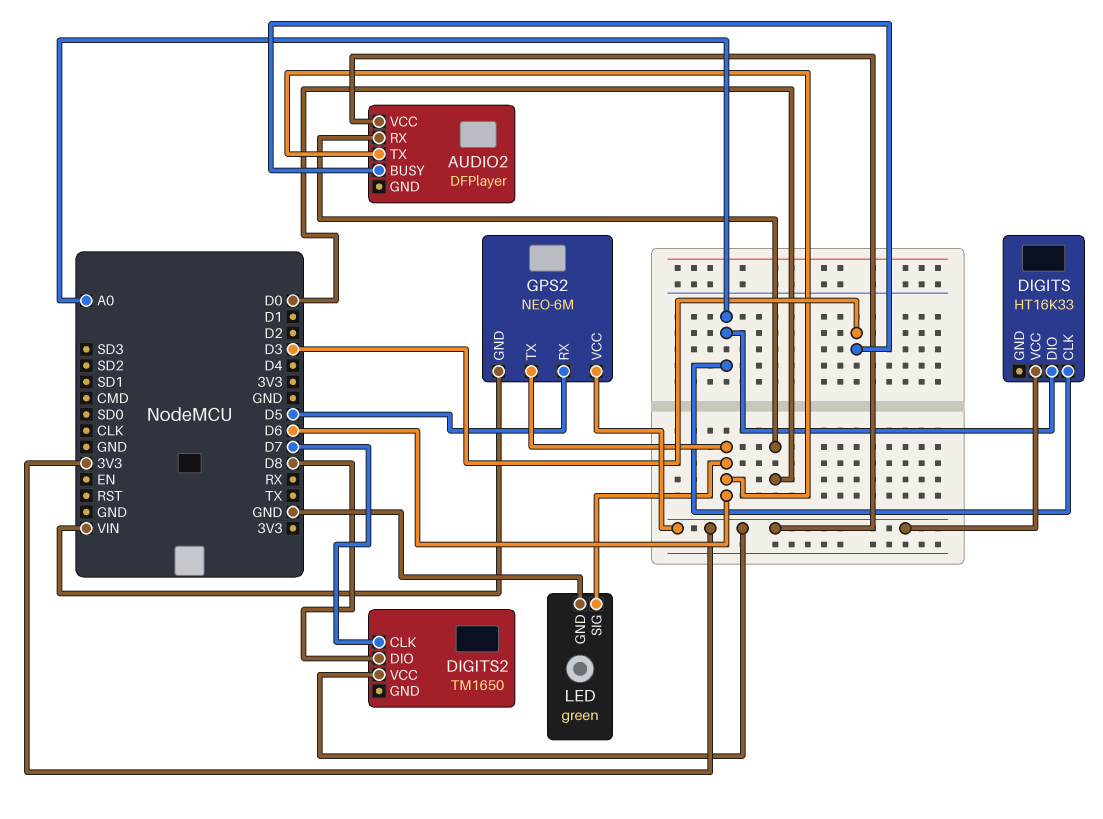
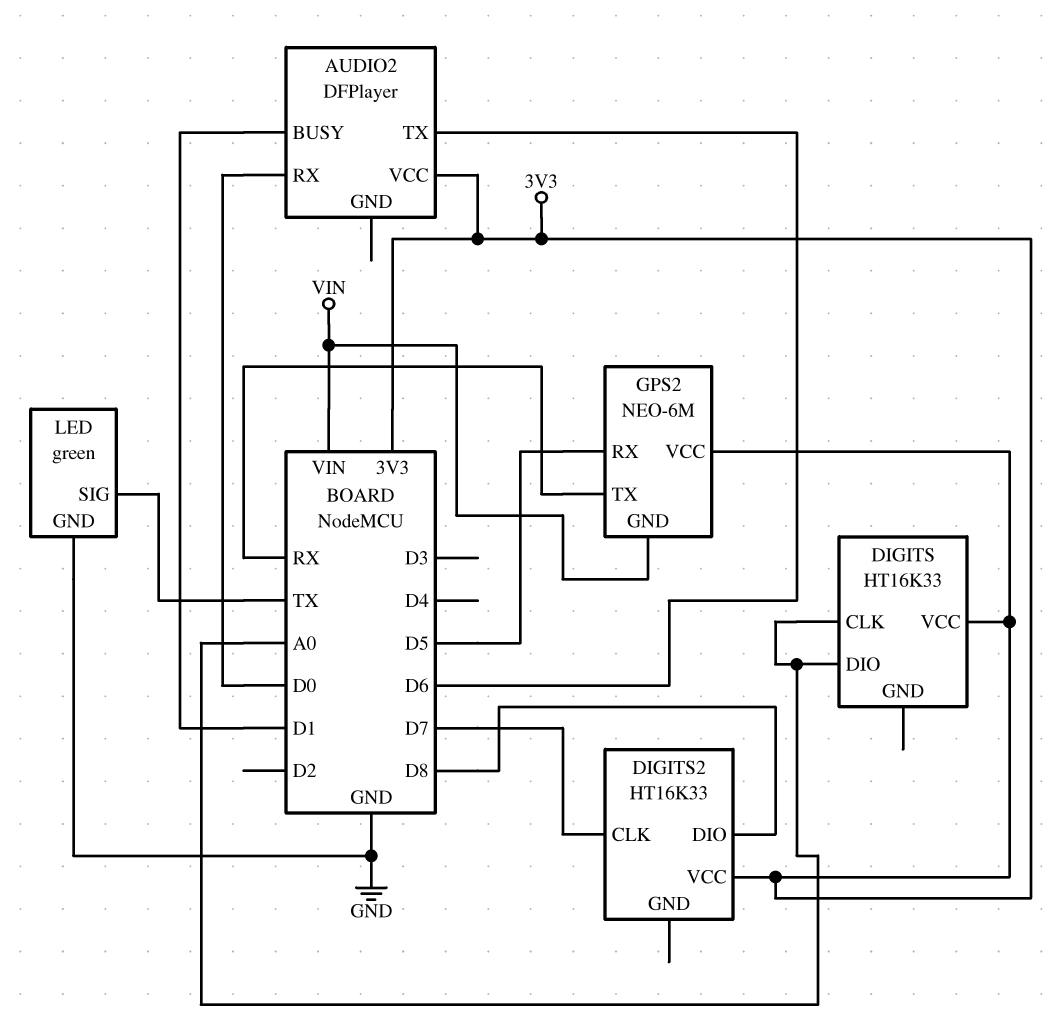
AUDIO2 pin BUSY: D3 -> D1
DIGITS2: TM1650 -> HT16K33
GPS2 pin TX: D6 -> RX
LED pin SIG: D6 -> TX

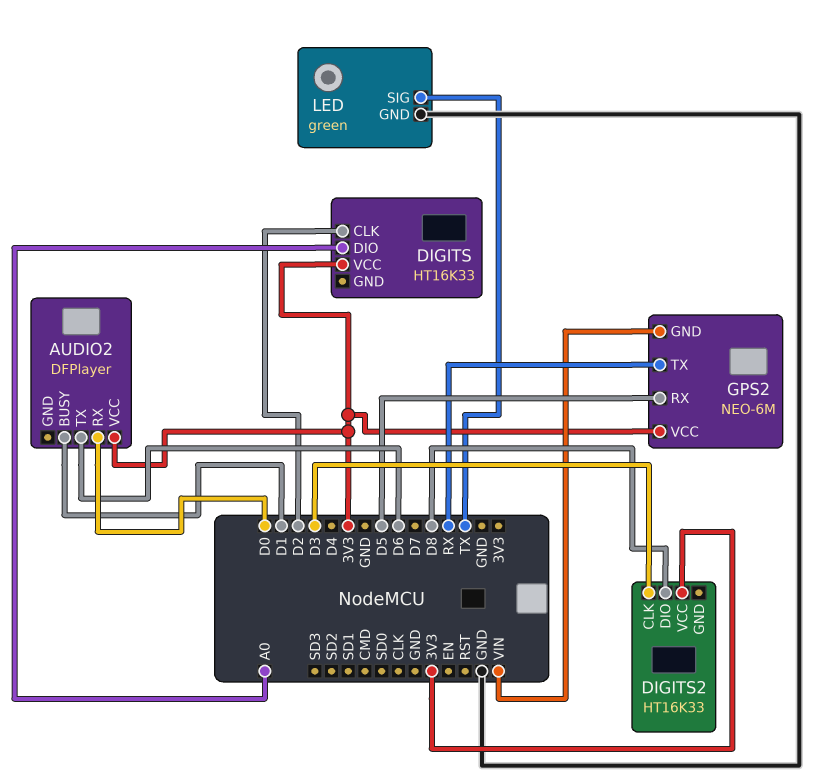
DIGITS pin CLK: A0 -> D2
DIGITS2 pin CLK: D7 -> D3

